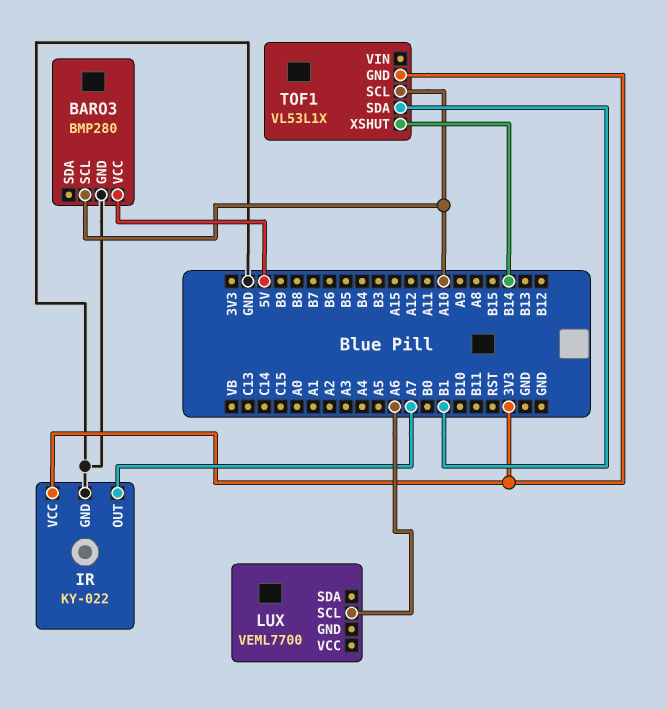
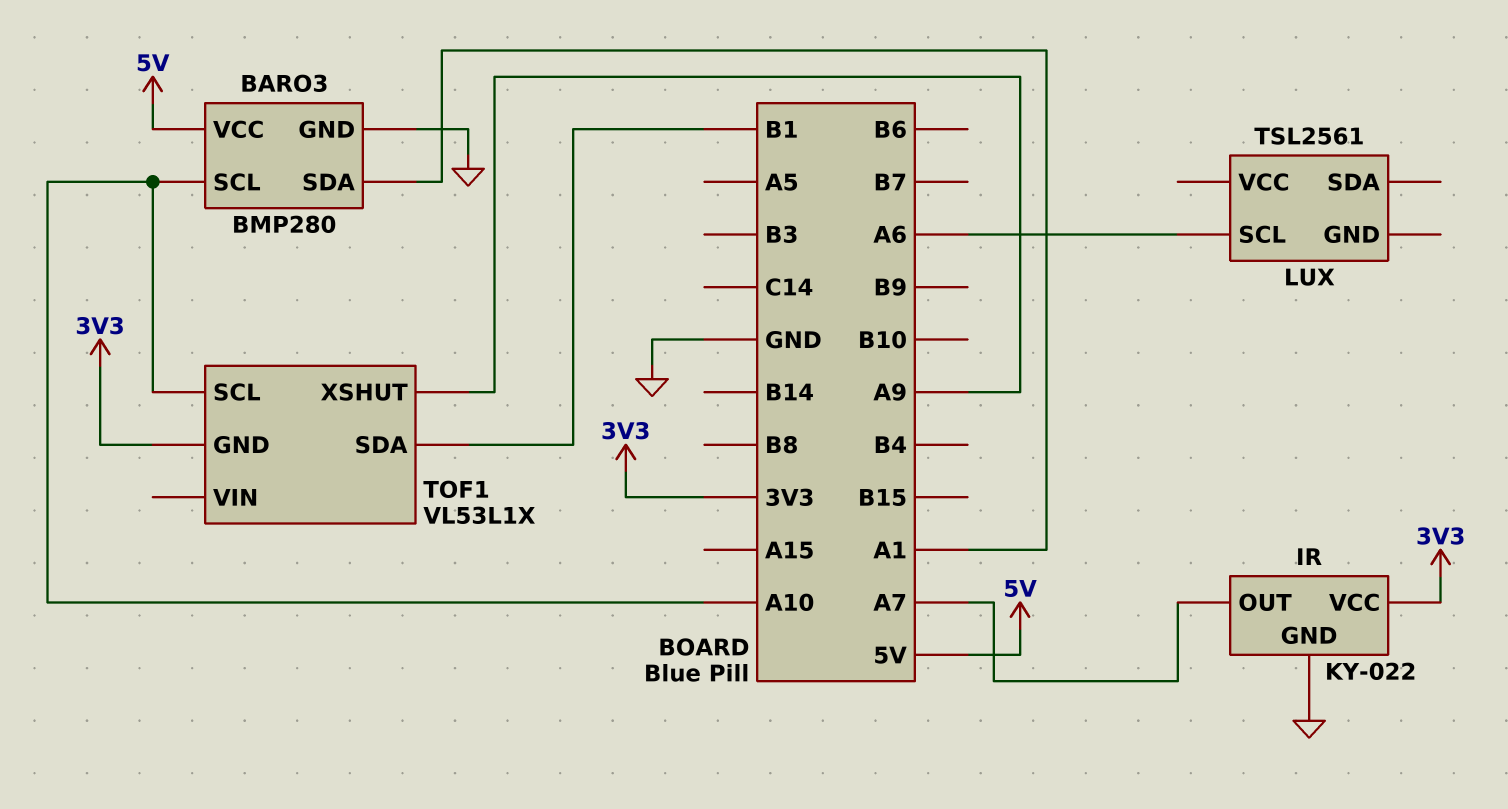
BARO3 pin SDA: none -> A1
LUX: VEML7700 -> TSL2561
TOF1 pin XSHUT: B14 -> A9

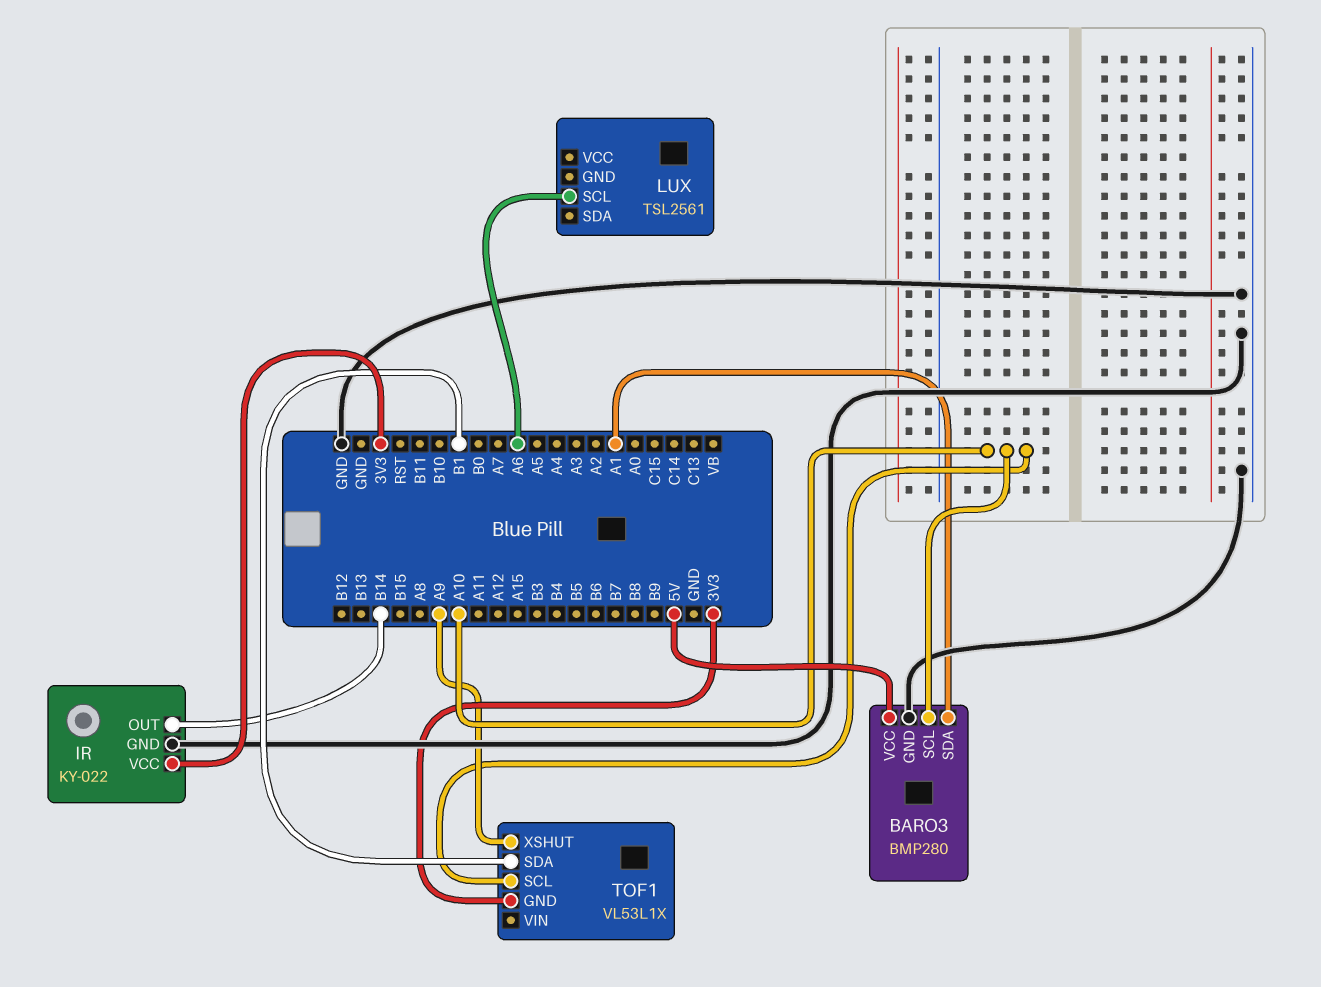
IR pin OUT: A7 -> B14

